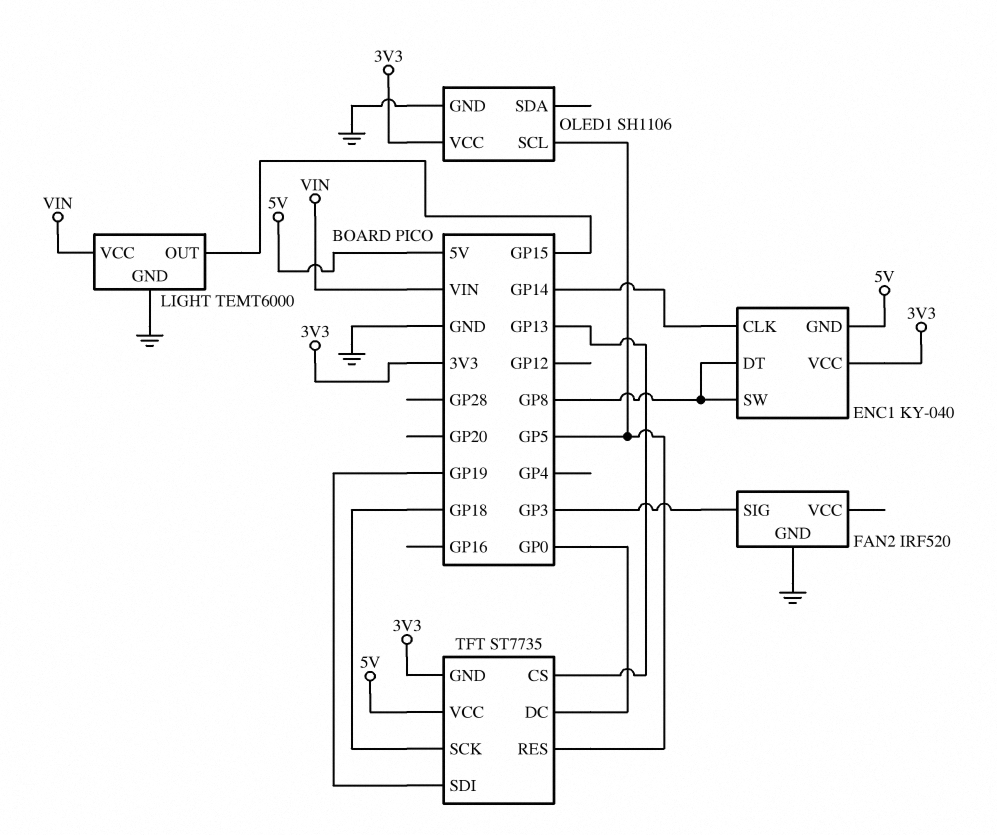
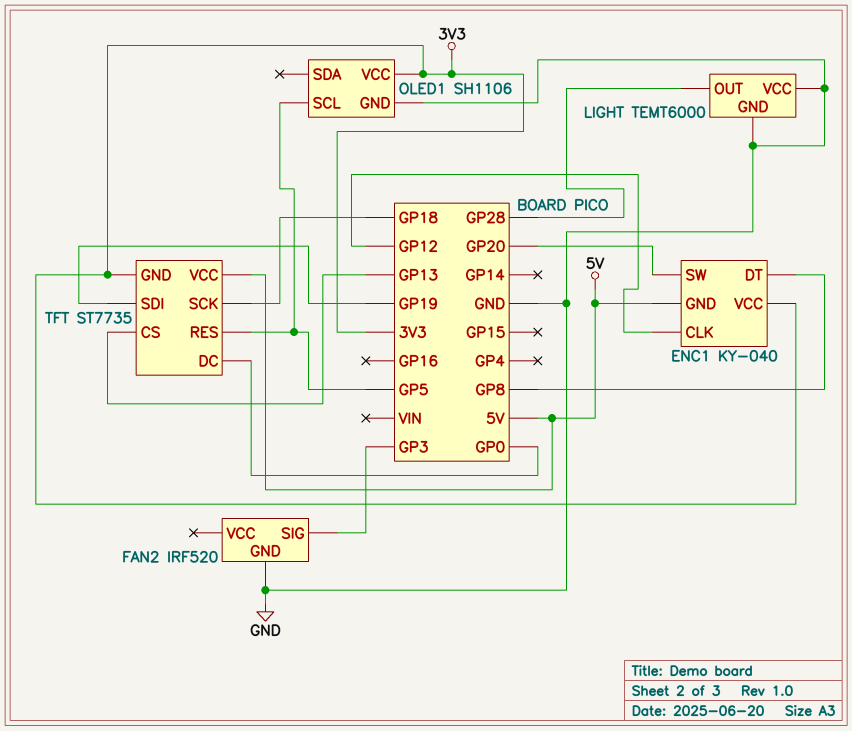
ENC1 pin CLK: GP14 -> GP12
ENC1 pin SW: GP8 -> GP20
LIGHT pin OUT: GP15 -> GP28
LIGHT pin VCC: VIN -> GND

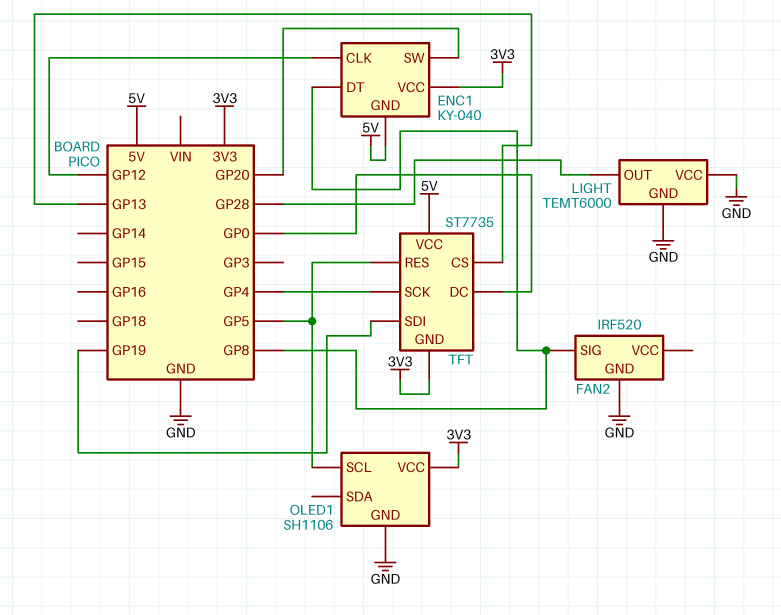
FAN2 pin SIG: GP3 -> GP8
TFT pin SCK: GP18 -> GP4

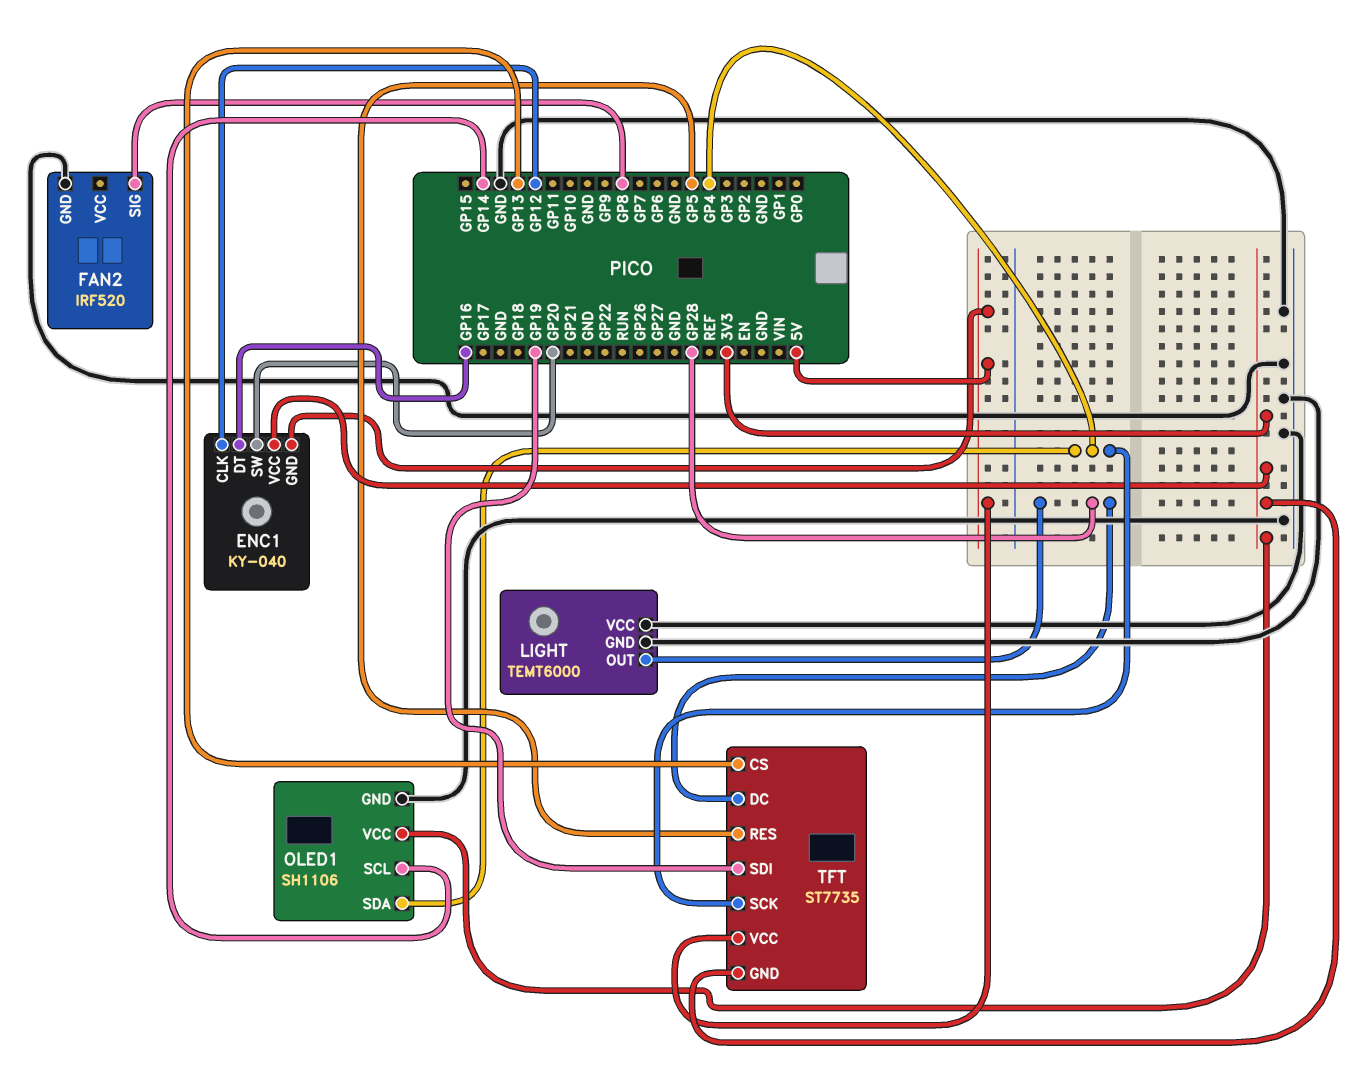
ENC1 pin DT: GP8 -> GP16
OLED1 pin SCL: GP5 -> GP14
OLED1 pin SDA: none -> GP4
TFT pin DC: GP0 -> GP28

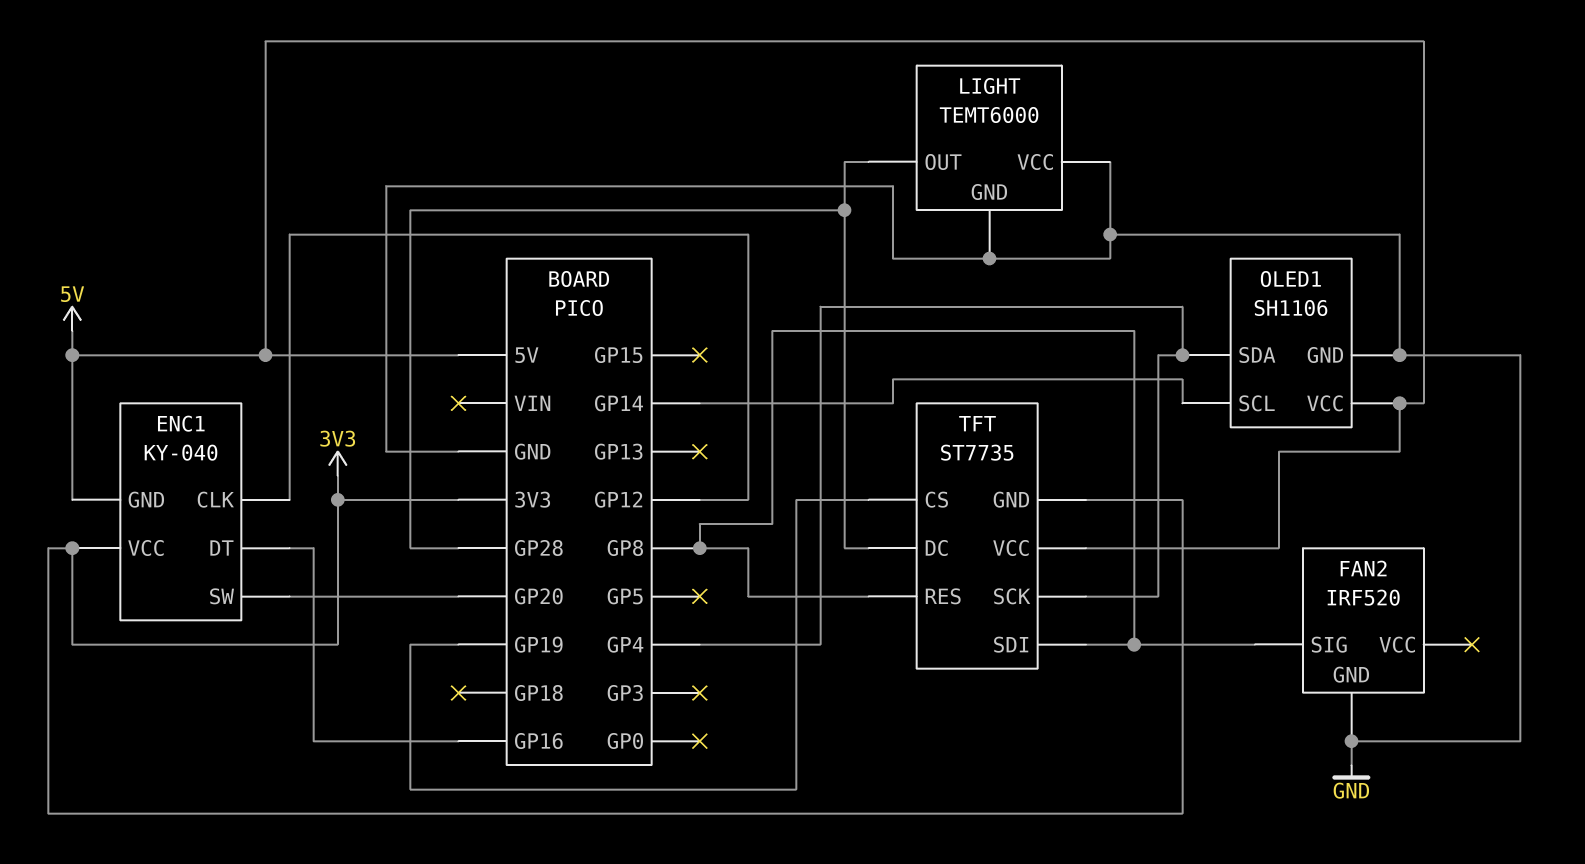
OLED1 pin VCC: 3V3 -> 5V
TFT pin CS: GP13 -> GP19
TFT pin RES: GP5 -> GP8
TFT pin SDI: GP19 -> GP8

